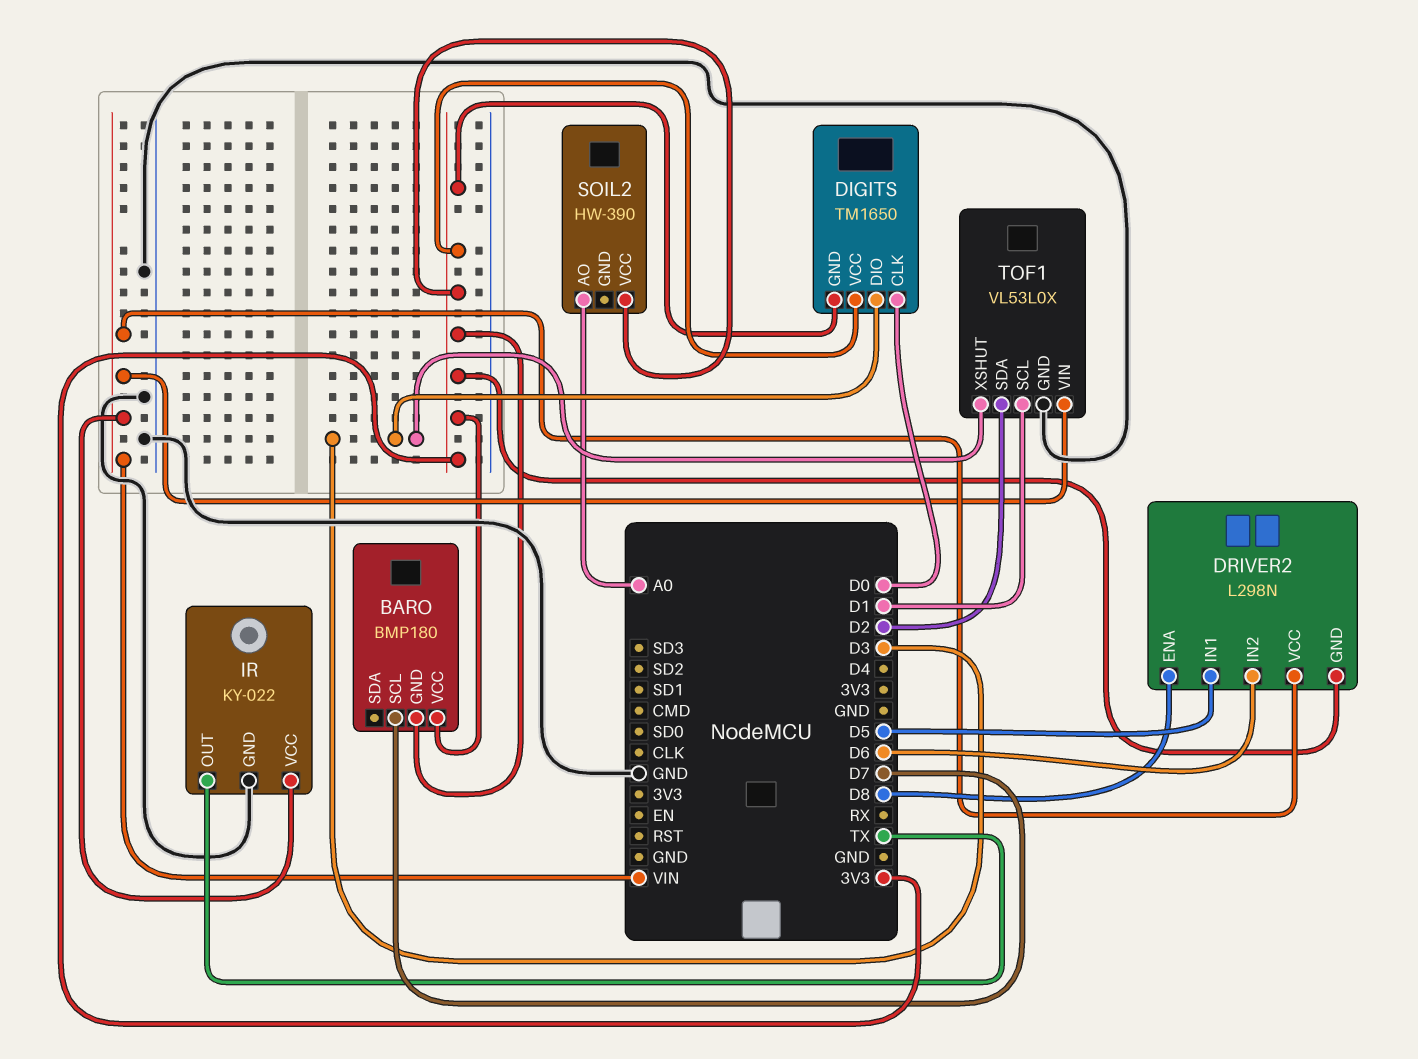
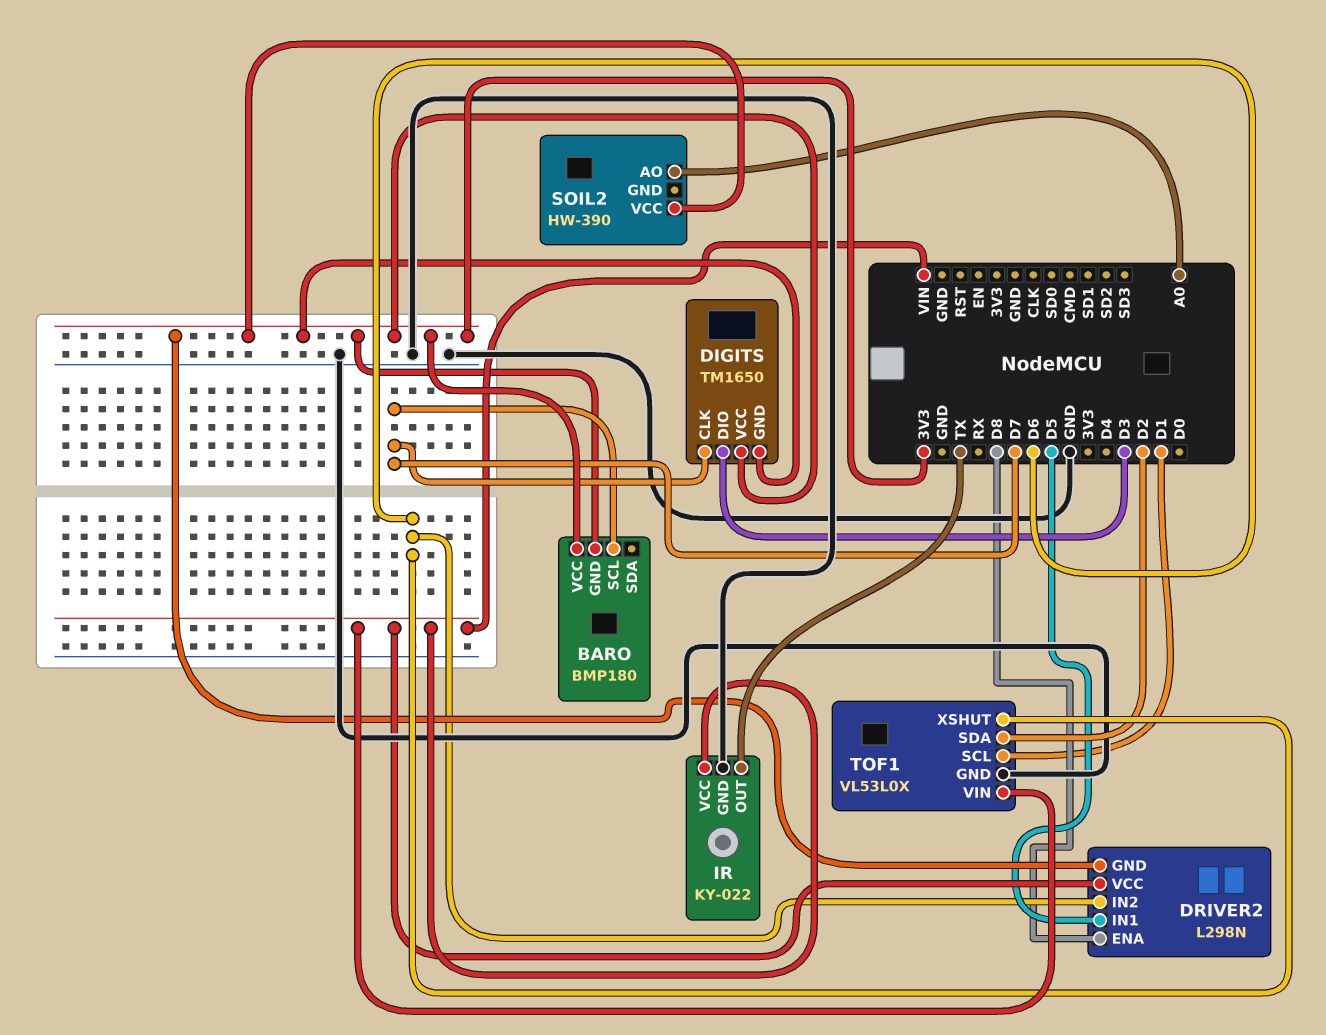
DIGITS pin CLK: D0 -> D7
TOF1 pin XSHUT: D3 -> D6

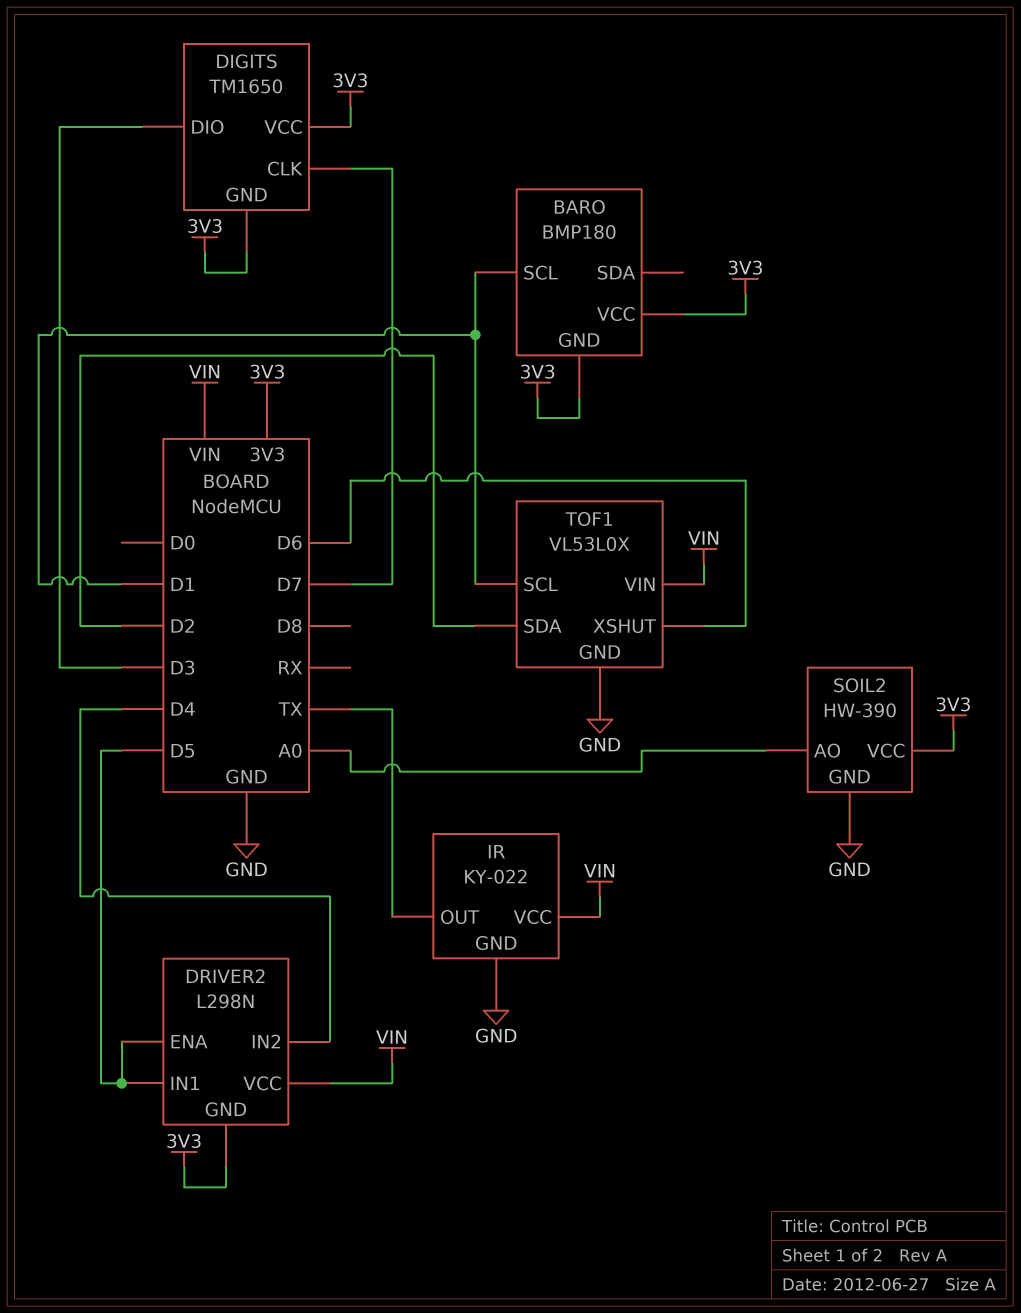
BARO pin SCL: D7 -> D1
DRIVER2 pin ENA: D8 -> D5
DRIVER2 pin IN2: D6 -> D4
SOIL2 pin GND: none -> GND

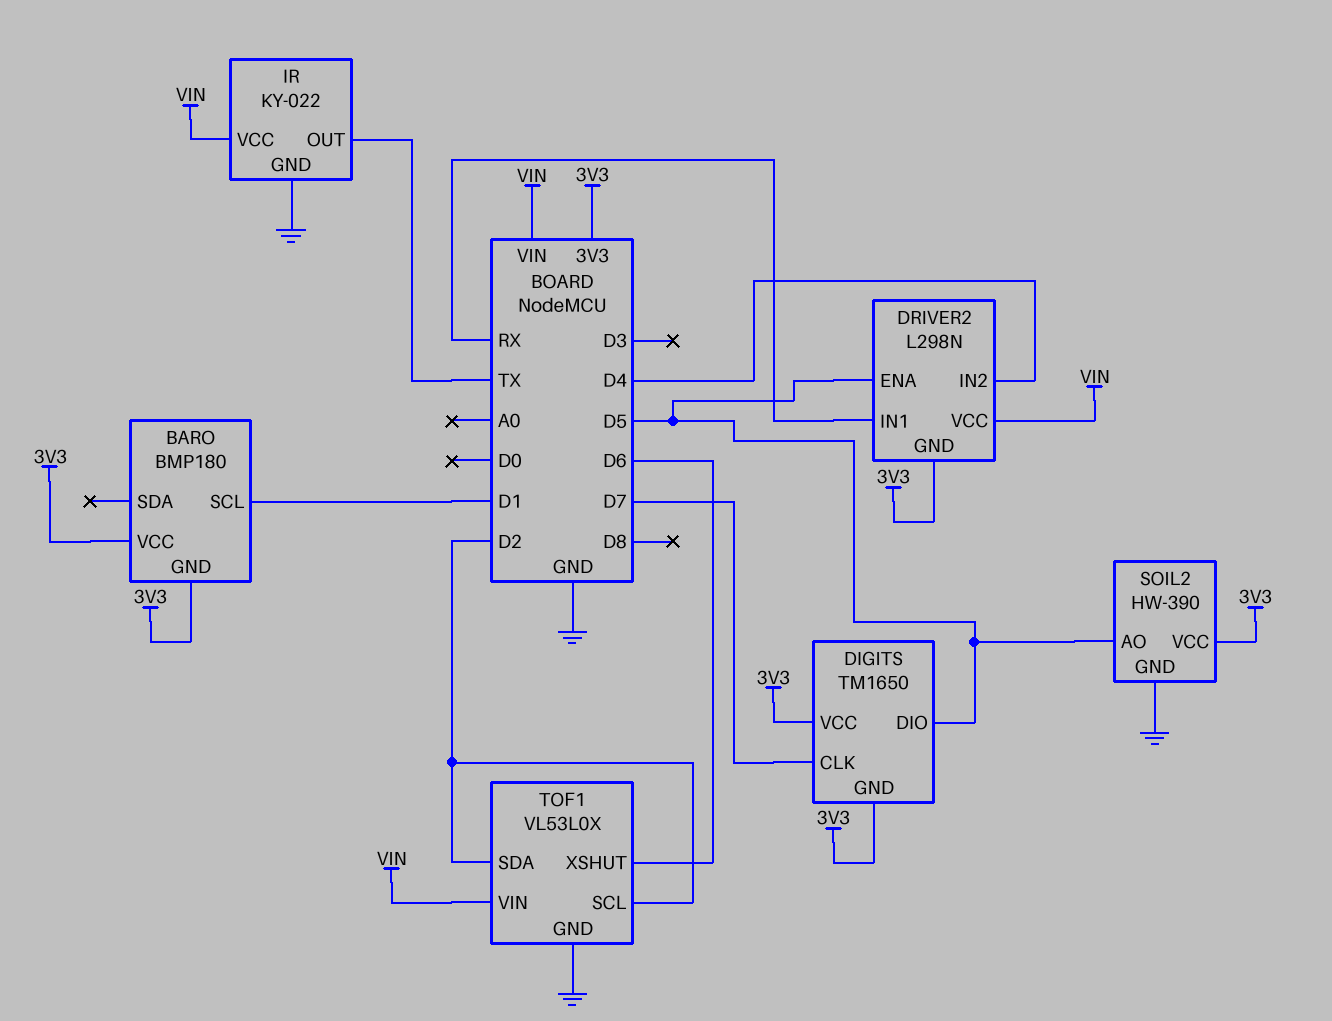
DIGITS pin DIO: D3 -> D5
DRIVER2 pin IN1: D5 -> RX
SOIL2 pin AO: A0 -> D5
TOF1 pin SCL: D1 -> D2

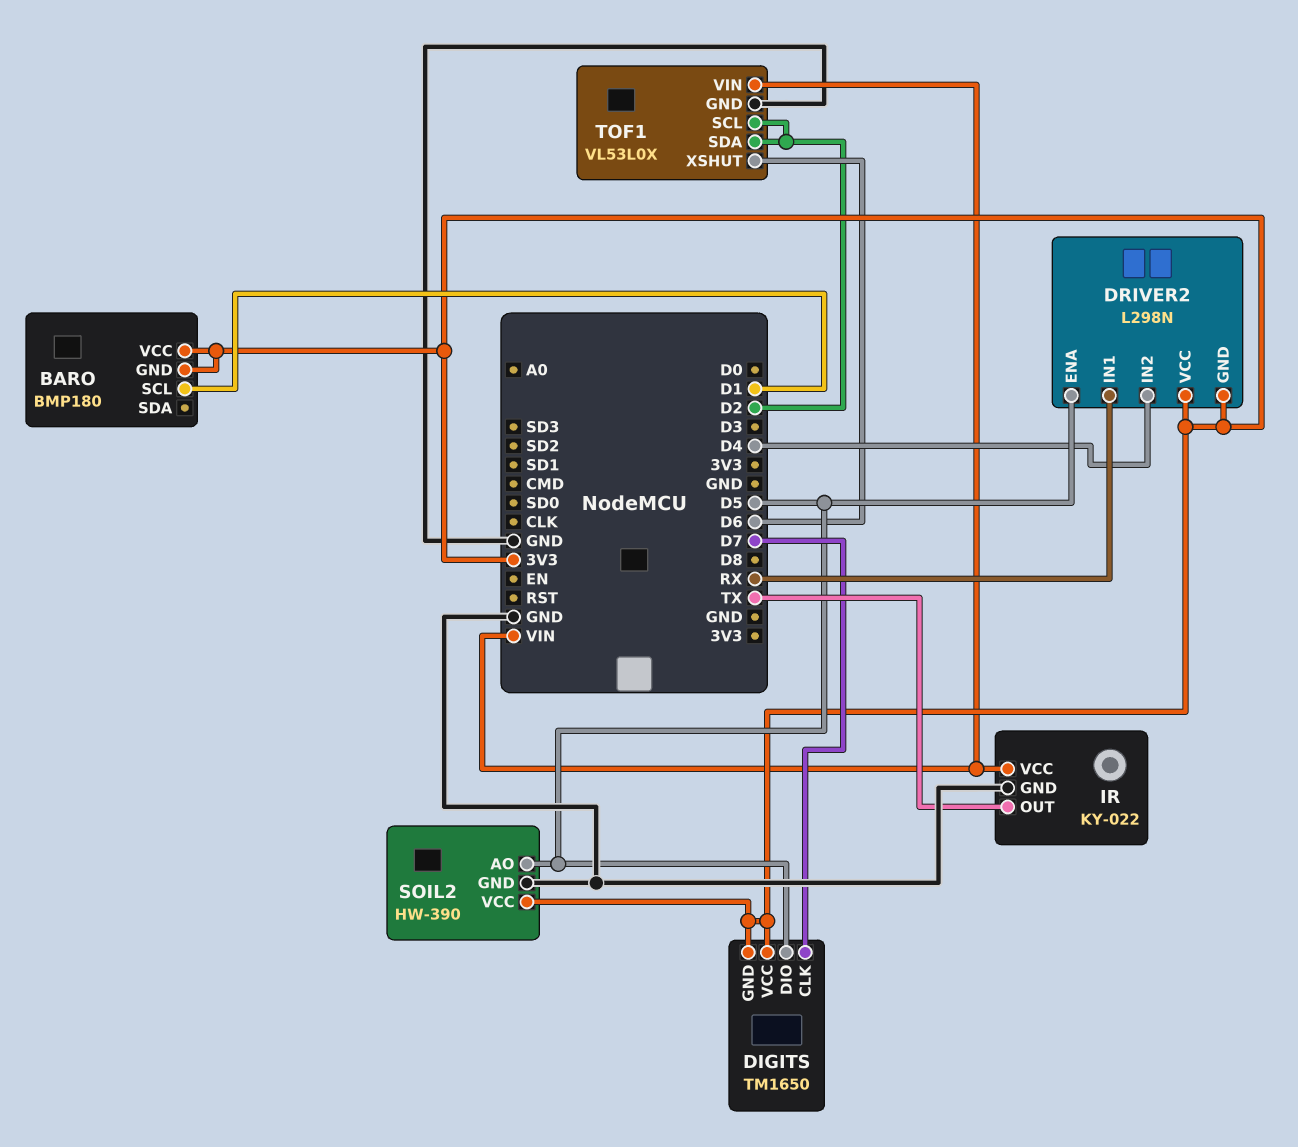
DRIVER2 pin VCC: VIN -> 3V3

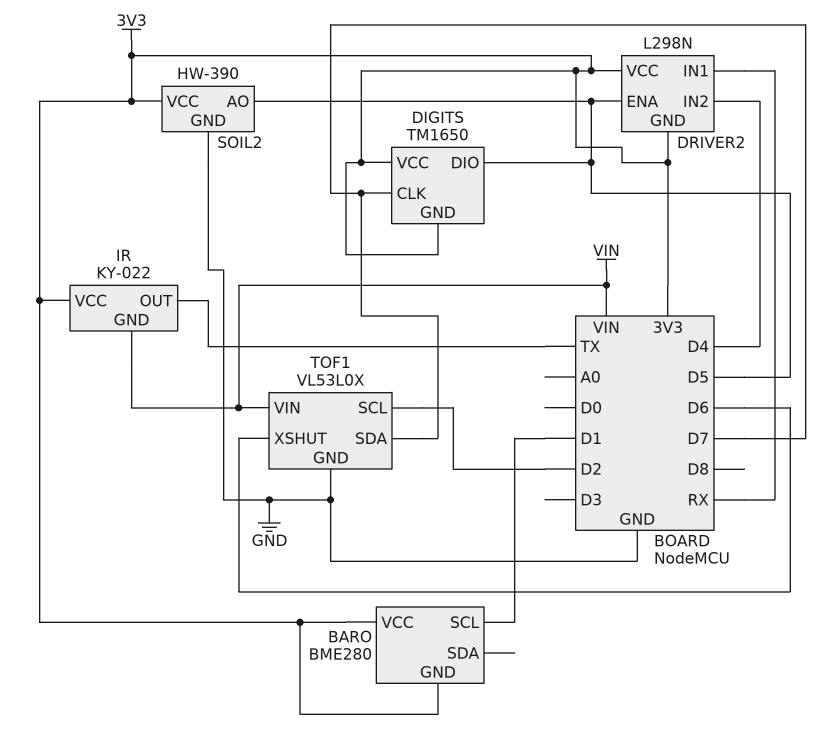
BARO: BMP180 -> BME280
IR pin GND: GND -> VIN
IR pin VCC: VIN -> 3V3
TOF1 pin SDA: D2 -> D7

